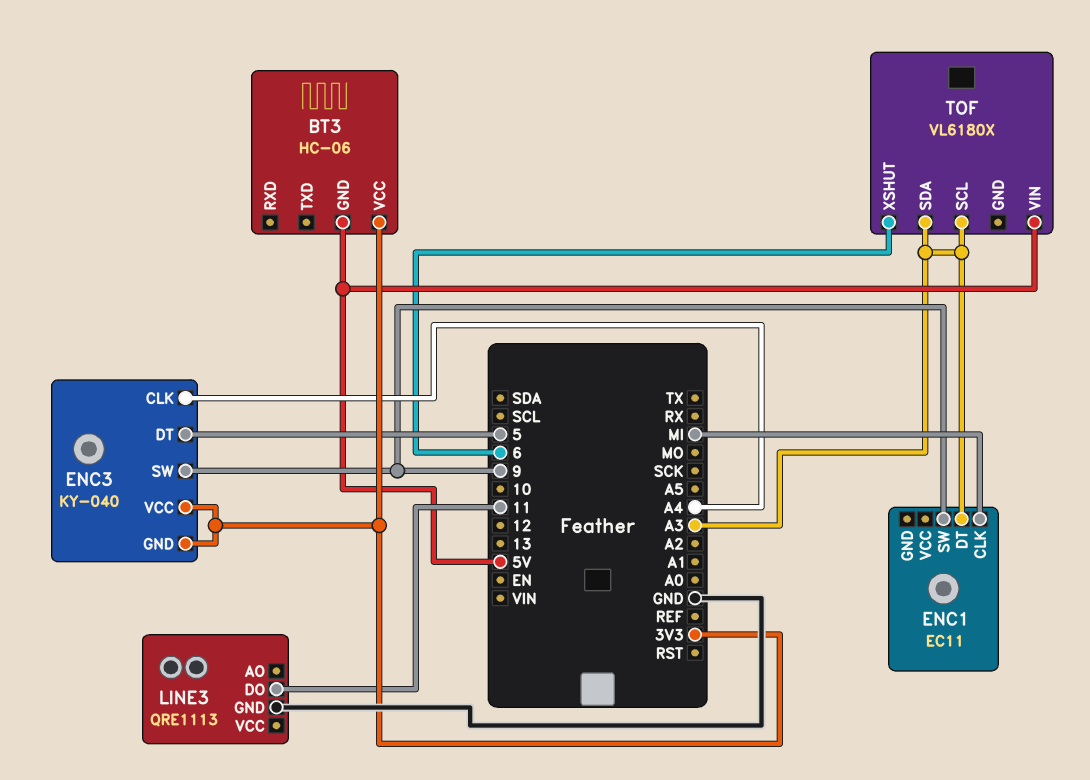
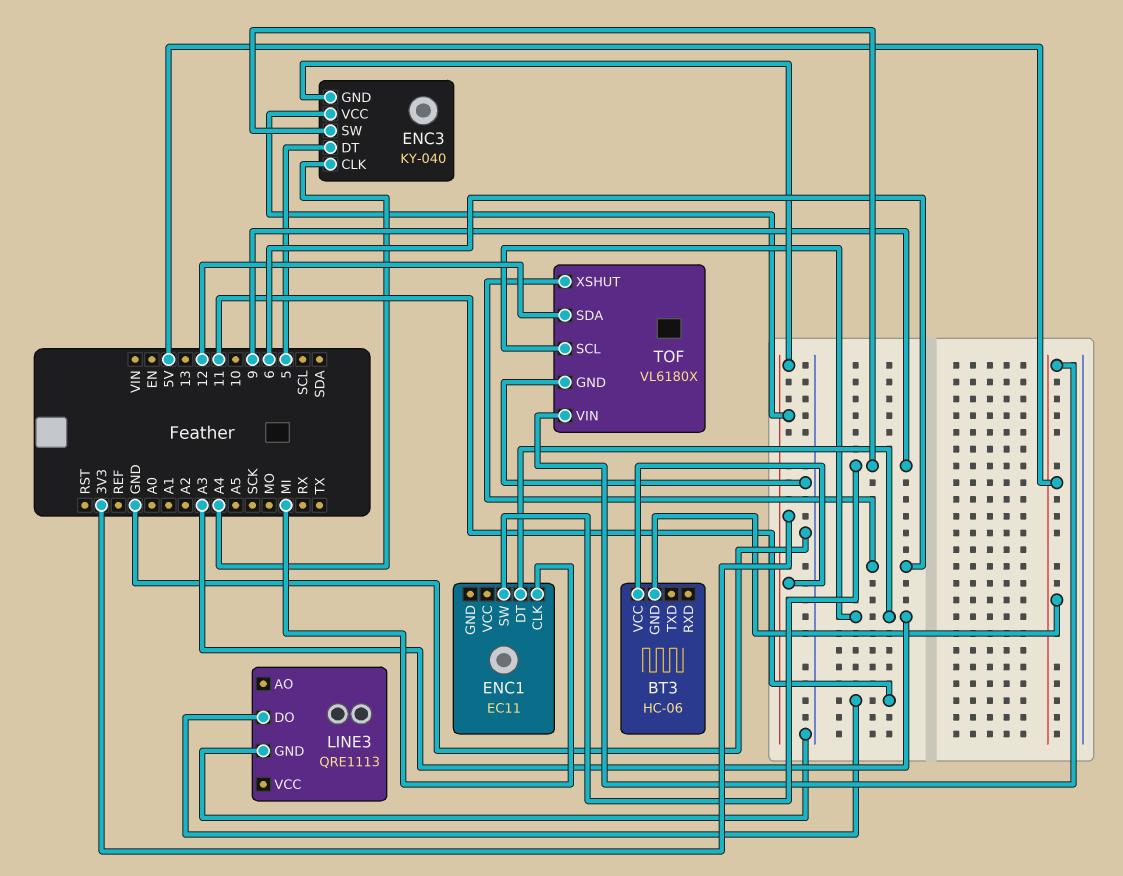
TOF pin GND: none -> GND
TOF pin SDA: A3 -> 12

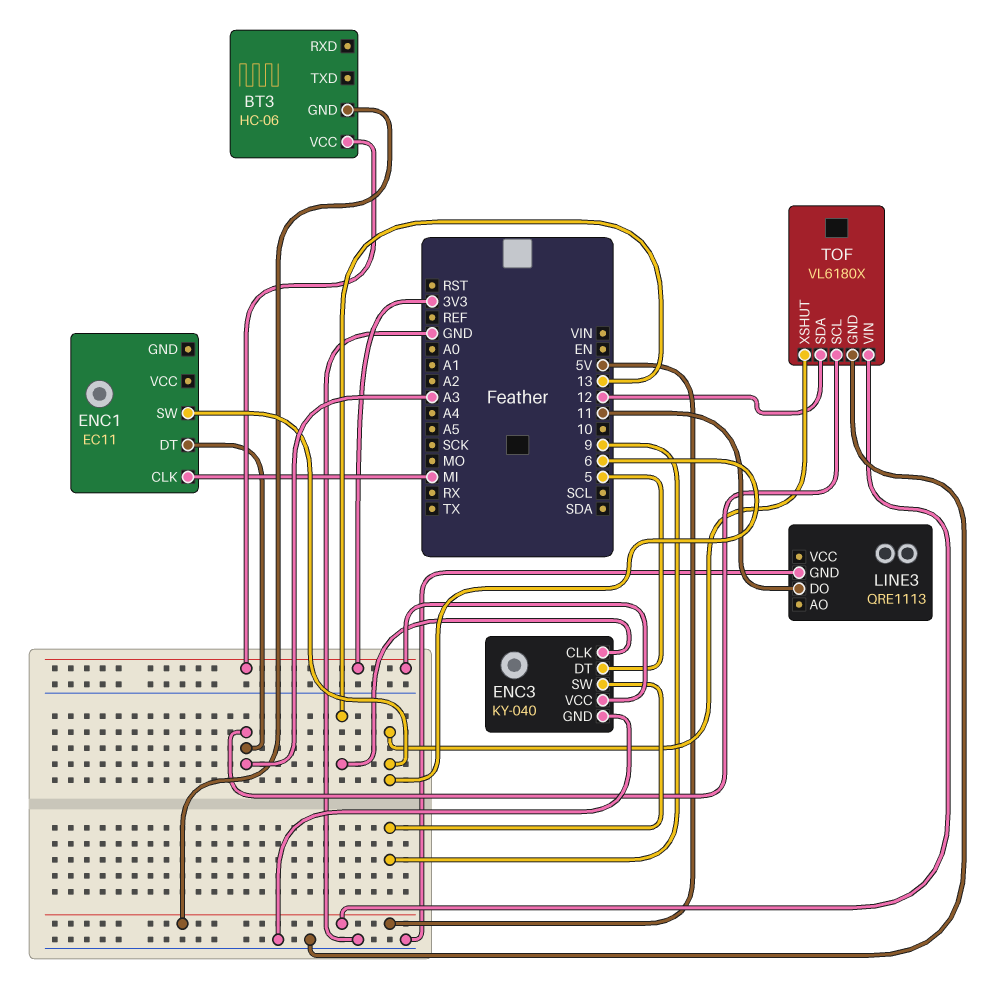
ENC1 pin SW: 9 -> 6
ENC3 pin CLK: A4 -> 13
ENC3 pin GND: 3V3 -> GND

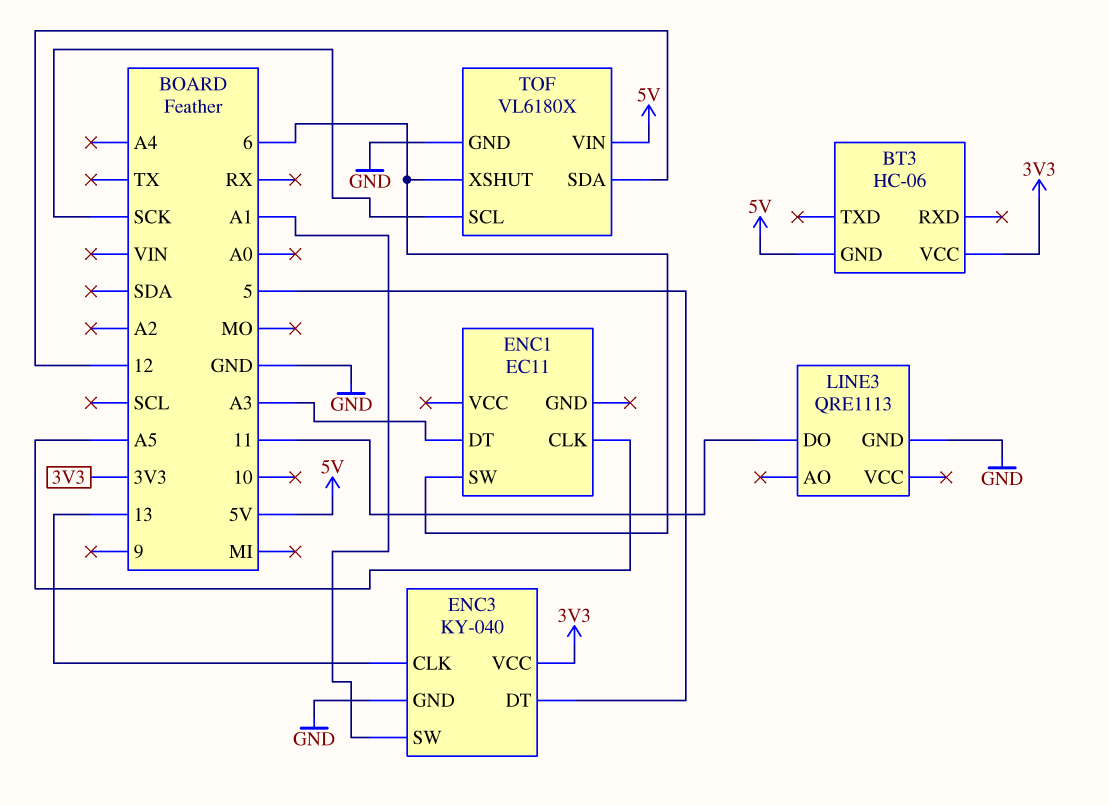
ENC1 pin CLK: MI -> A5
ENC3 pin SW: 9 -> A1
TOF pin SCL: A3 -> SCK

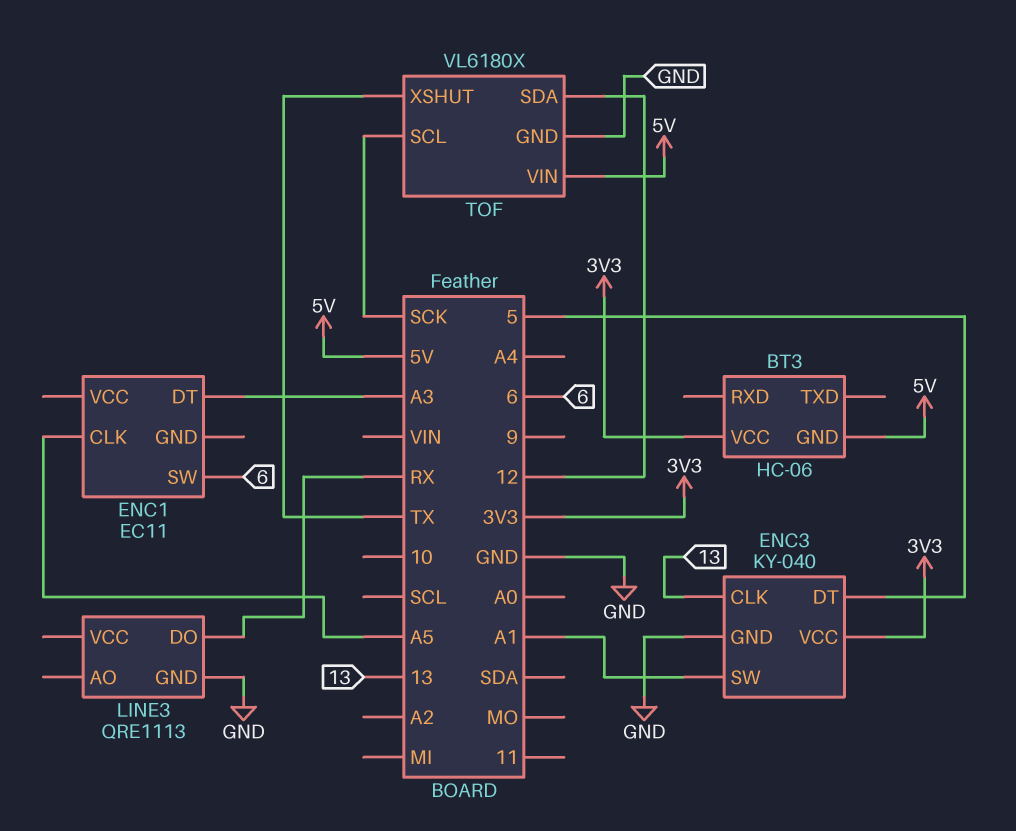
LINE3 pin DO: 11 -> RX
TOF pin XSHUT: 6 -> TX

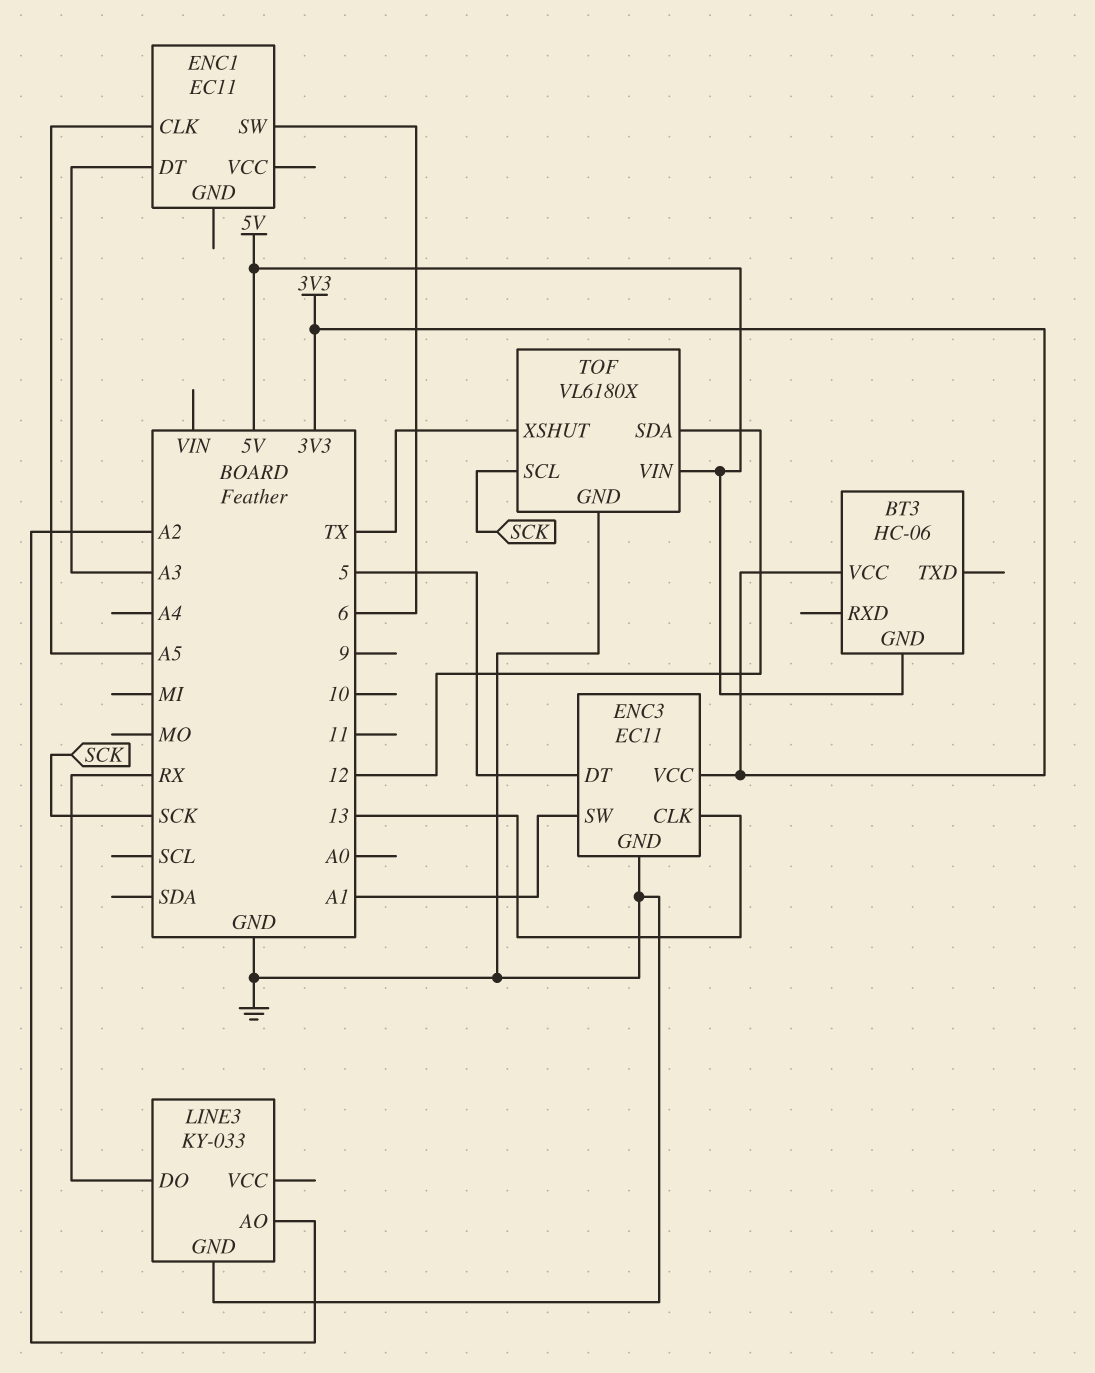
ENC3: KY-040 -> EC11
LINE3: QRE1113 -> KY-033
LINE3 pin AO: none -> A2

